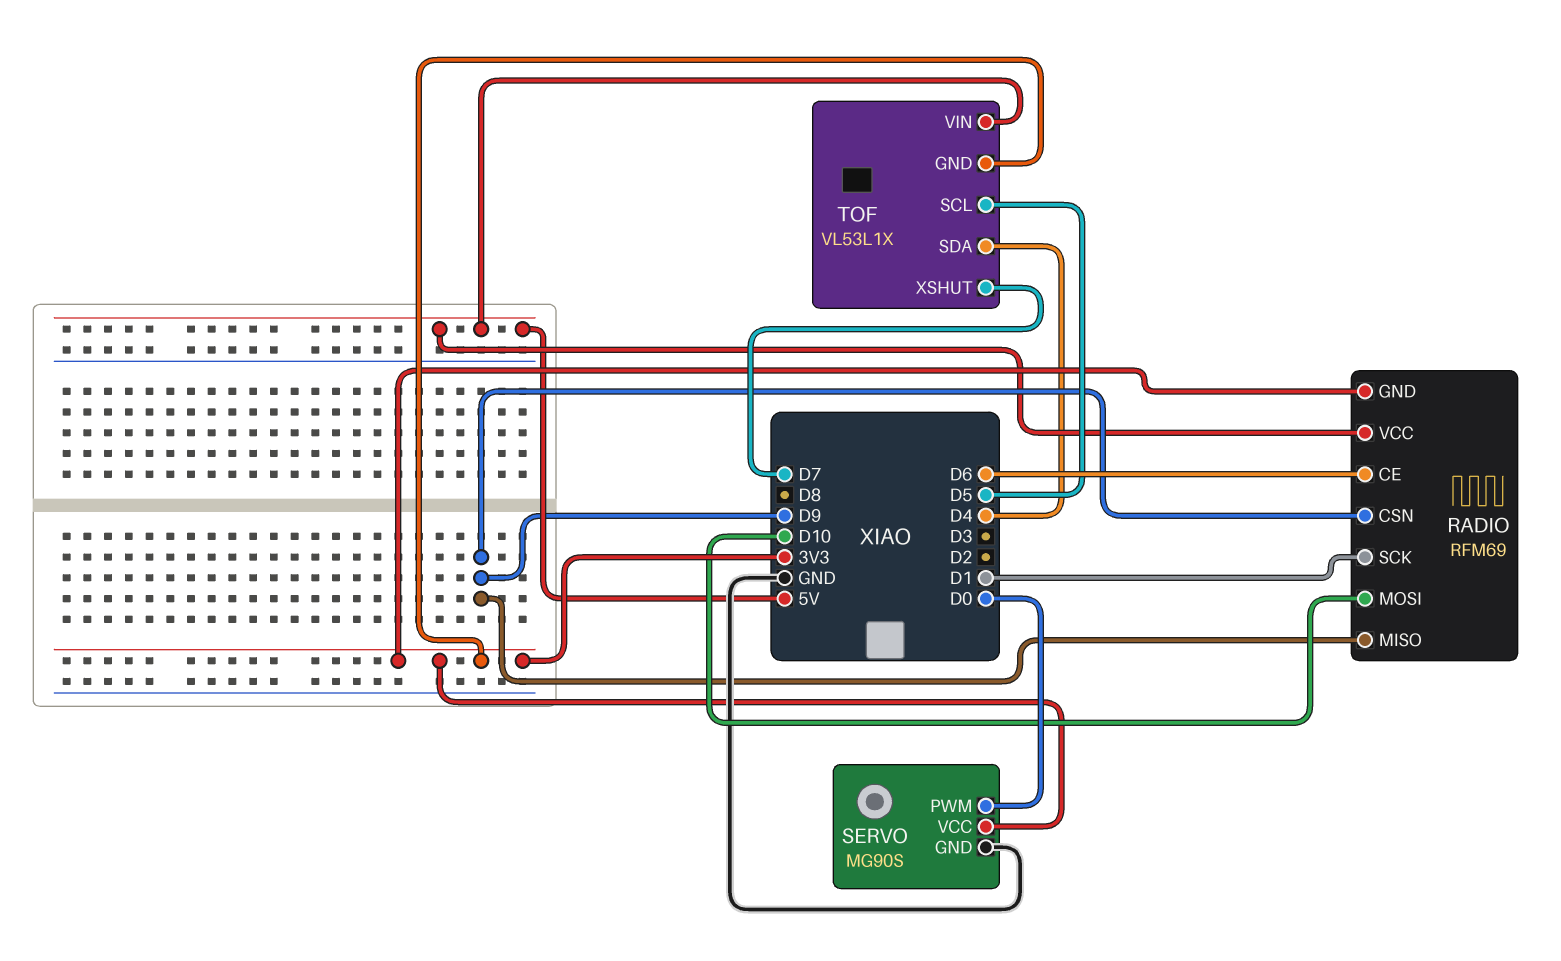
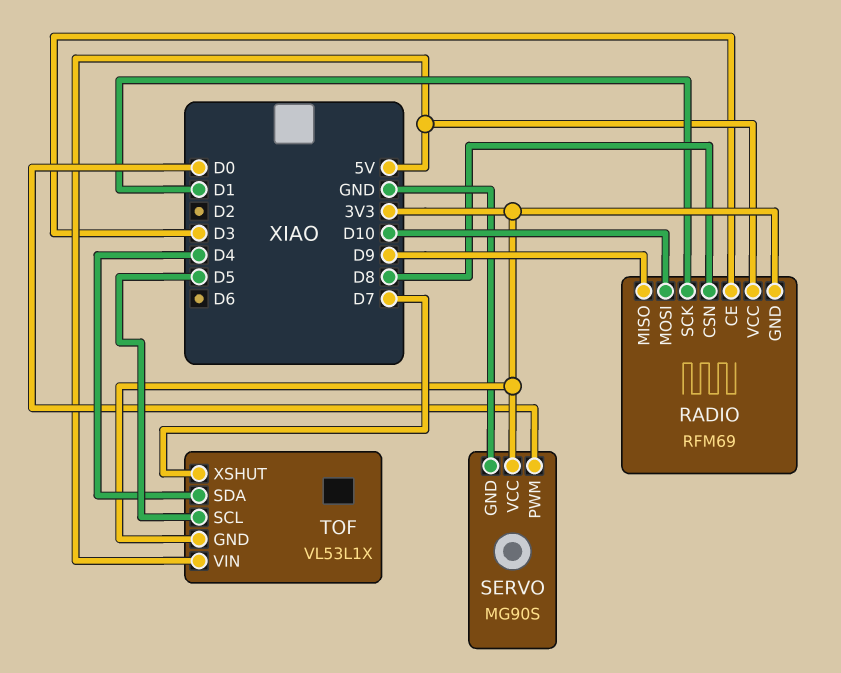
RADIO pin CE: D6 -> D3
RADIO pin CSN: D9 -> D8

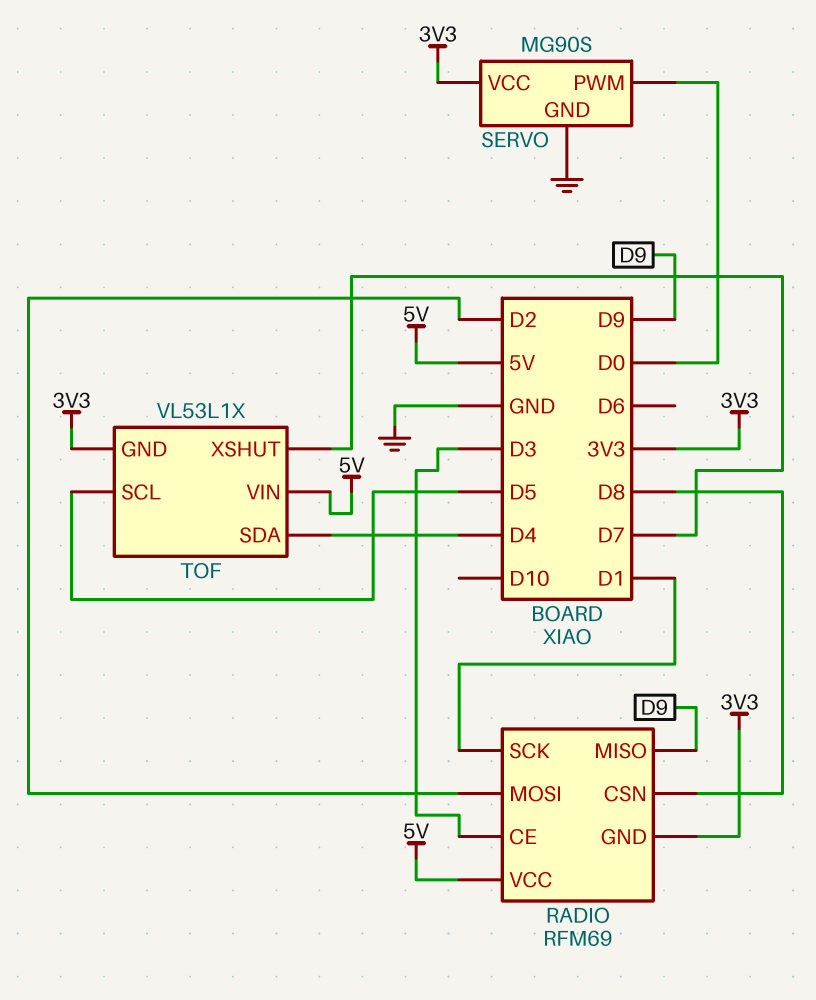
RADIO pin MOSI: D10 -> D2

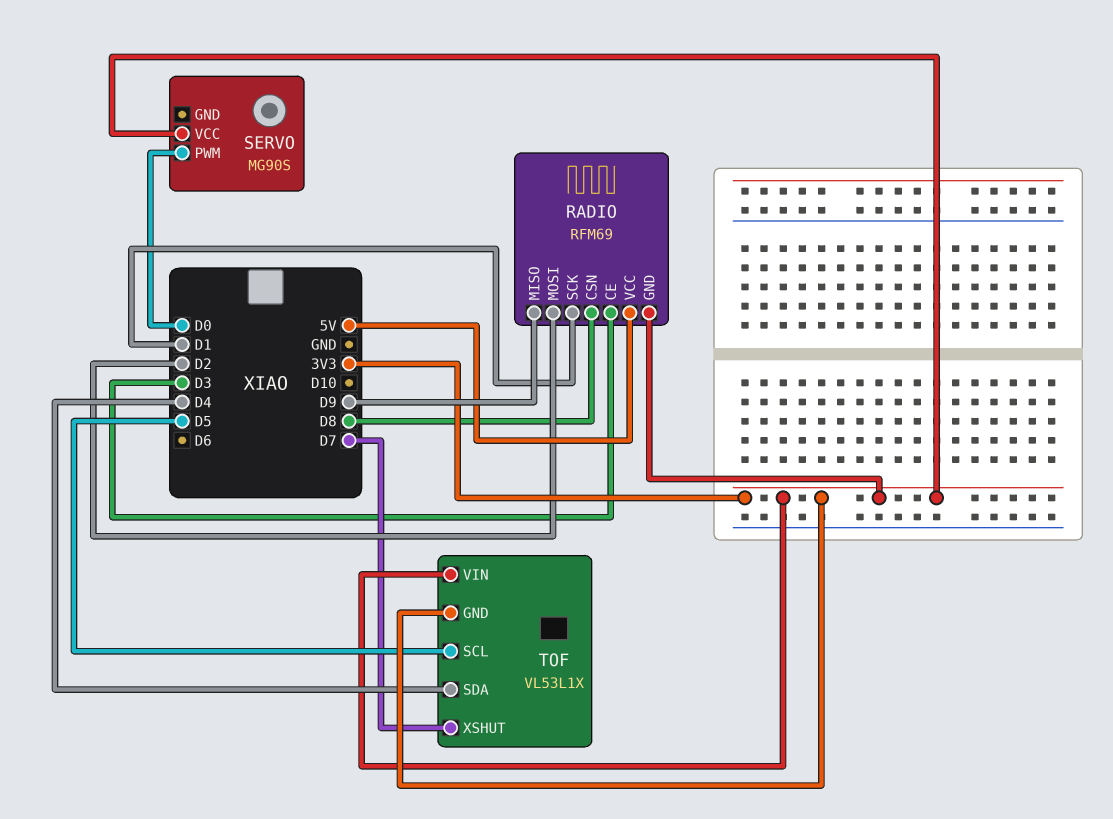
SERVO pin GND: GND -> none
TOF pin VIN: 5V -> 3V3

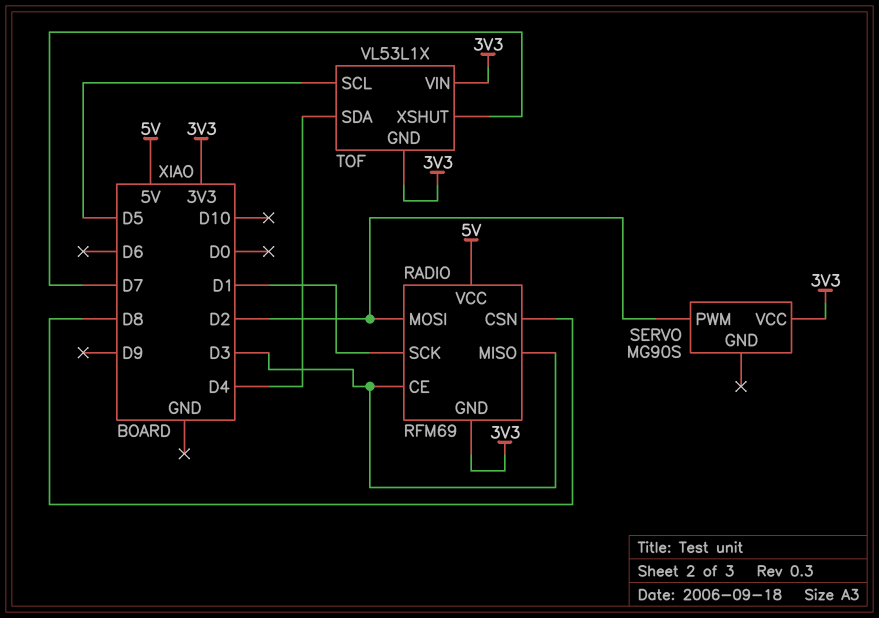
RADIO pin MISO: D9 -> D3
SERVO pin PWM: D0 -> D2

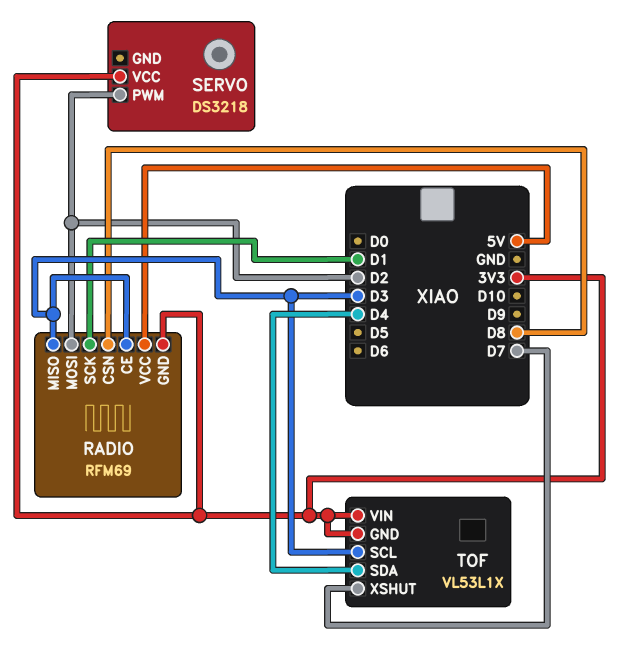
SERVO: MG90S -> DS3218
TOF pin SCL: D5 -> D3

